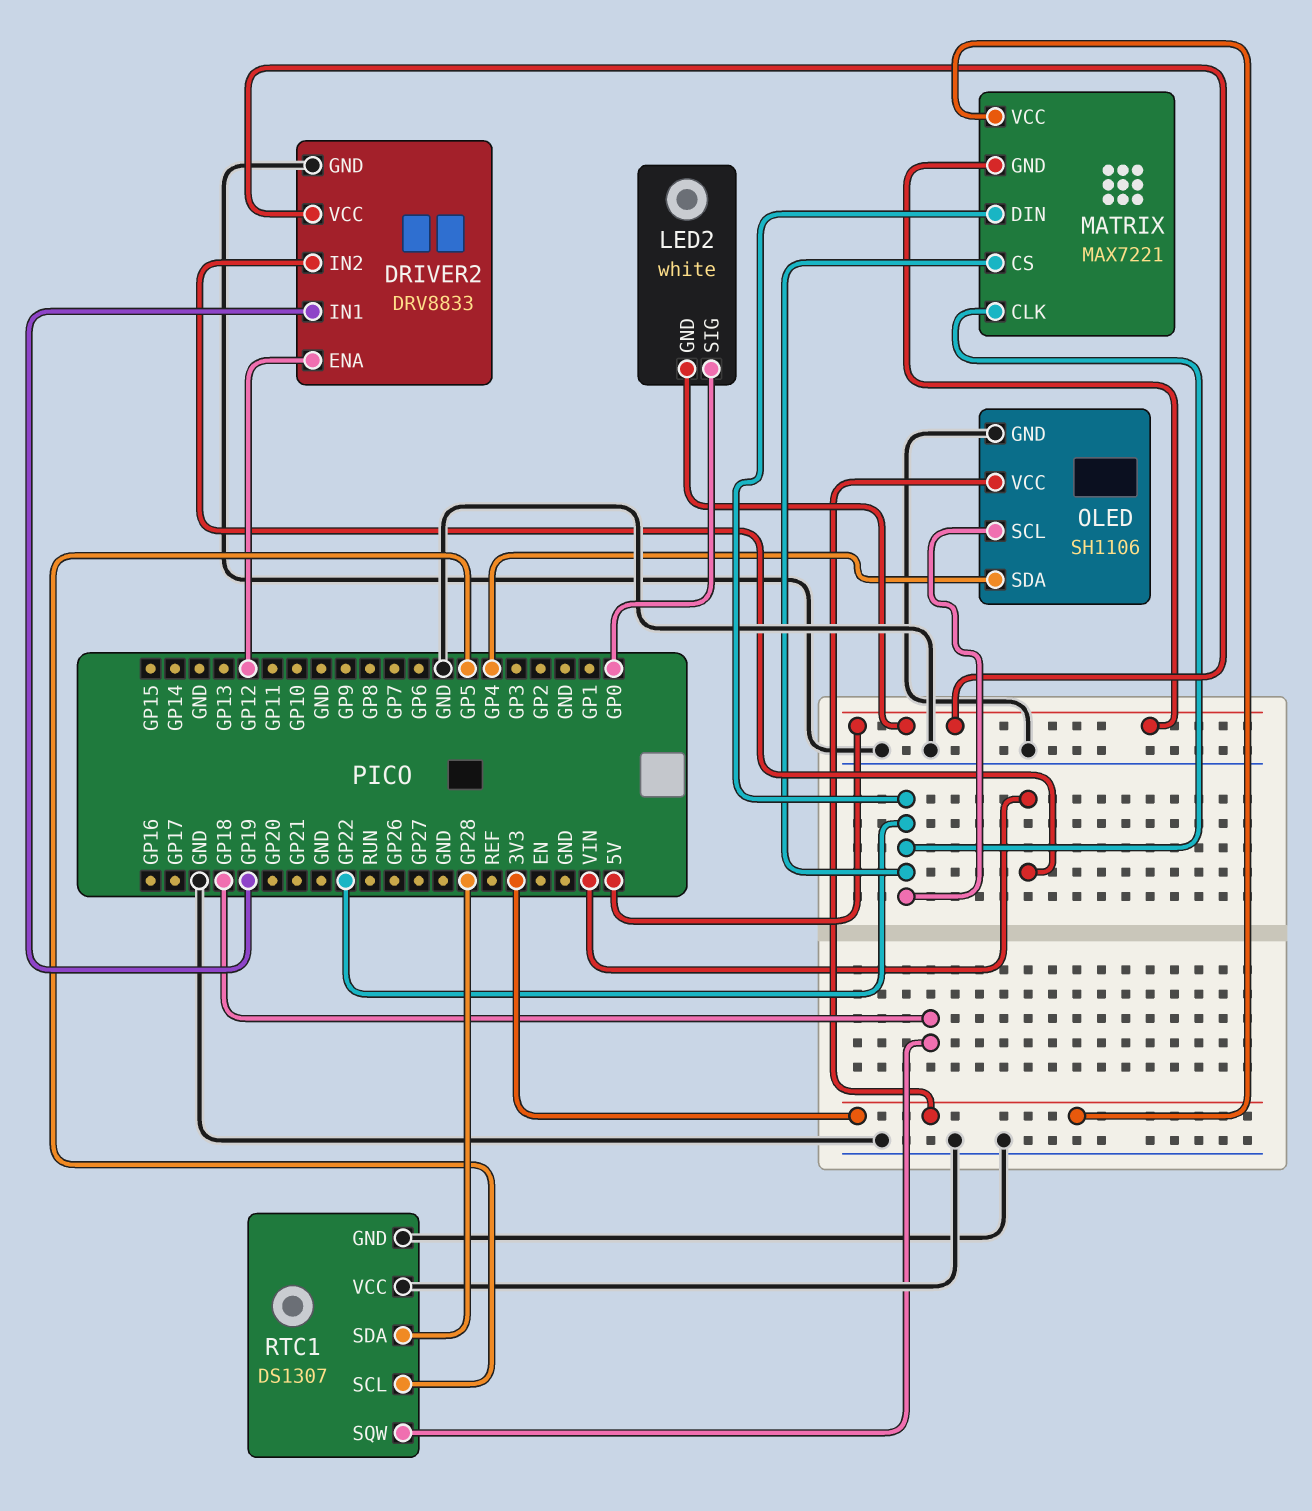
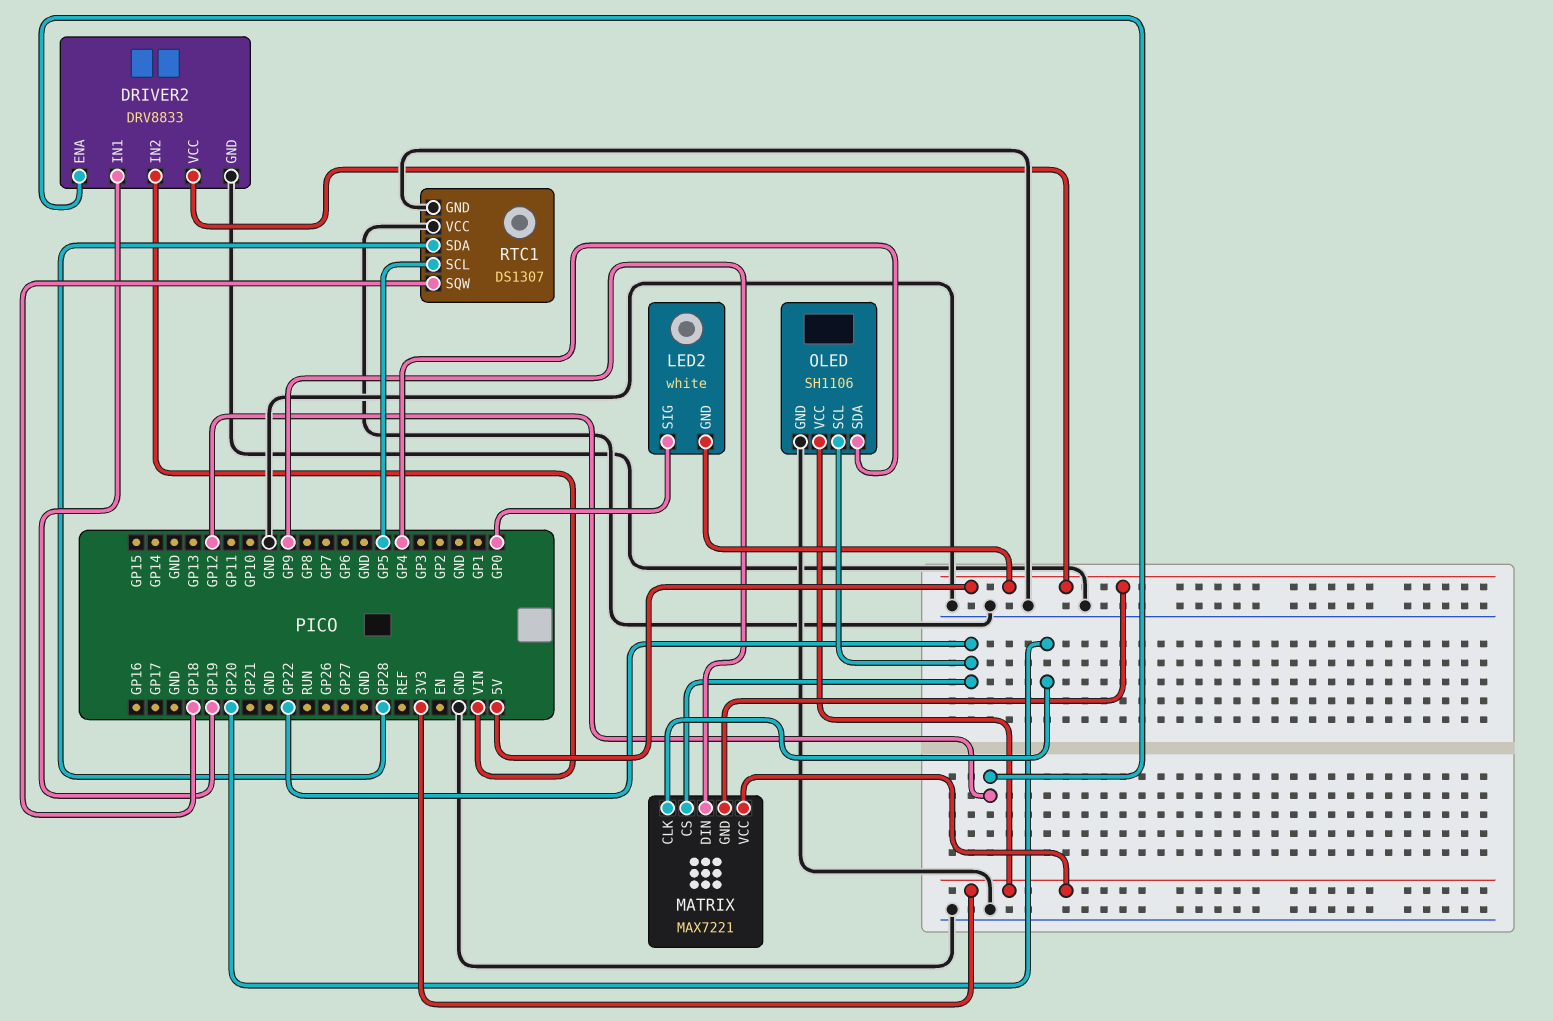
MATRIX pin CLK: GP22 -> GP20
MATRIX pin DIN: GP22 -> GP9

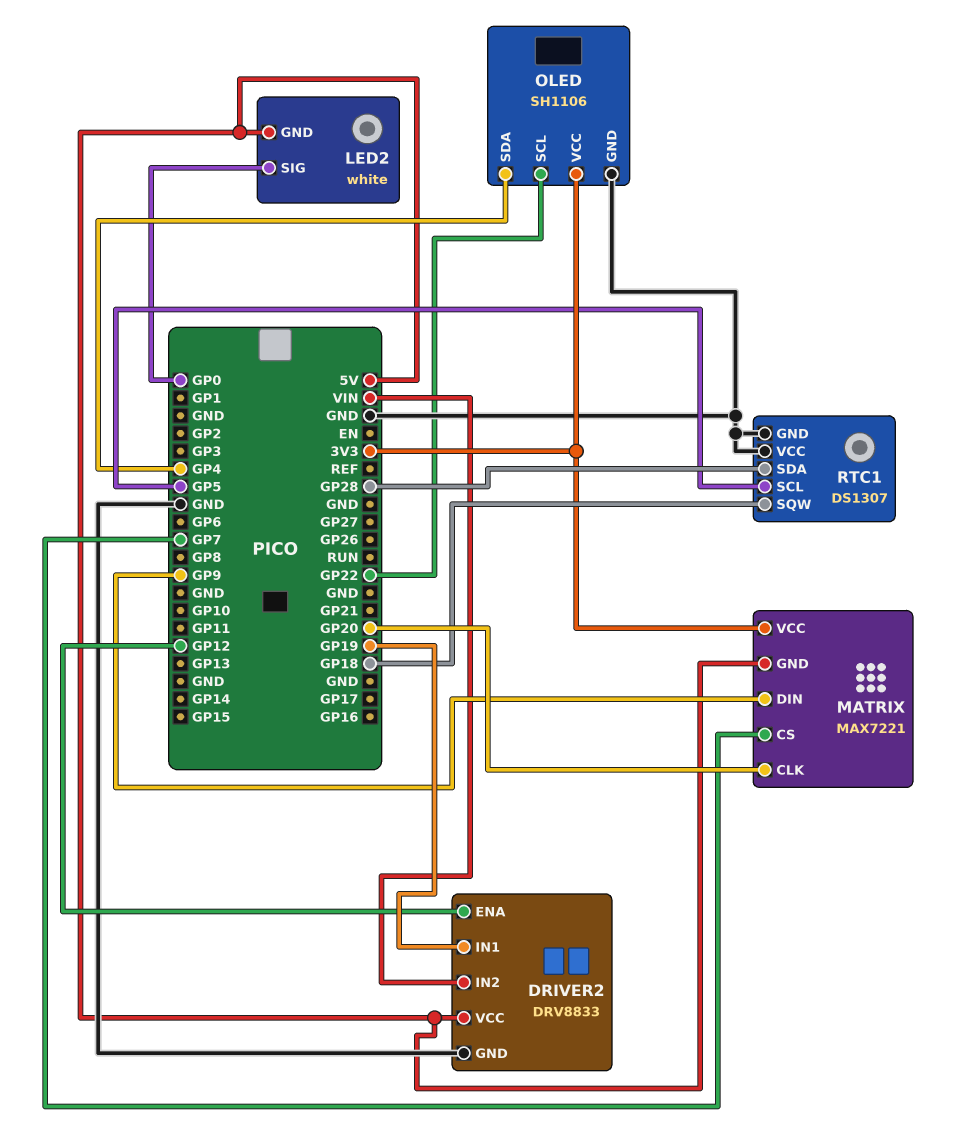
MATRIX pin CS: GP22 -> GP7

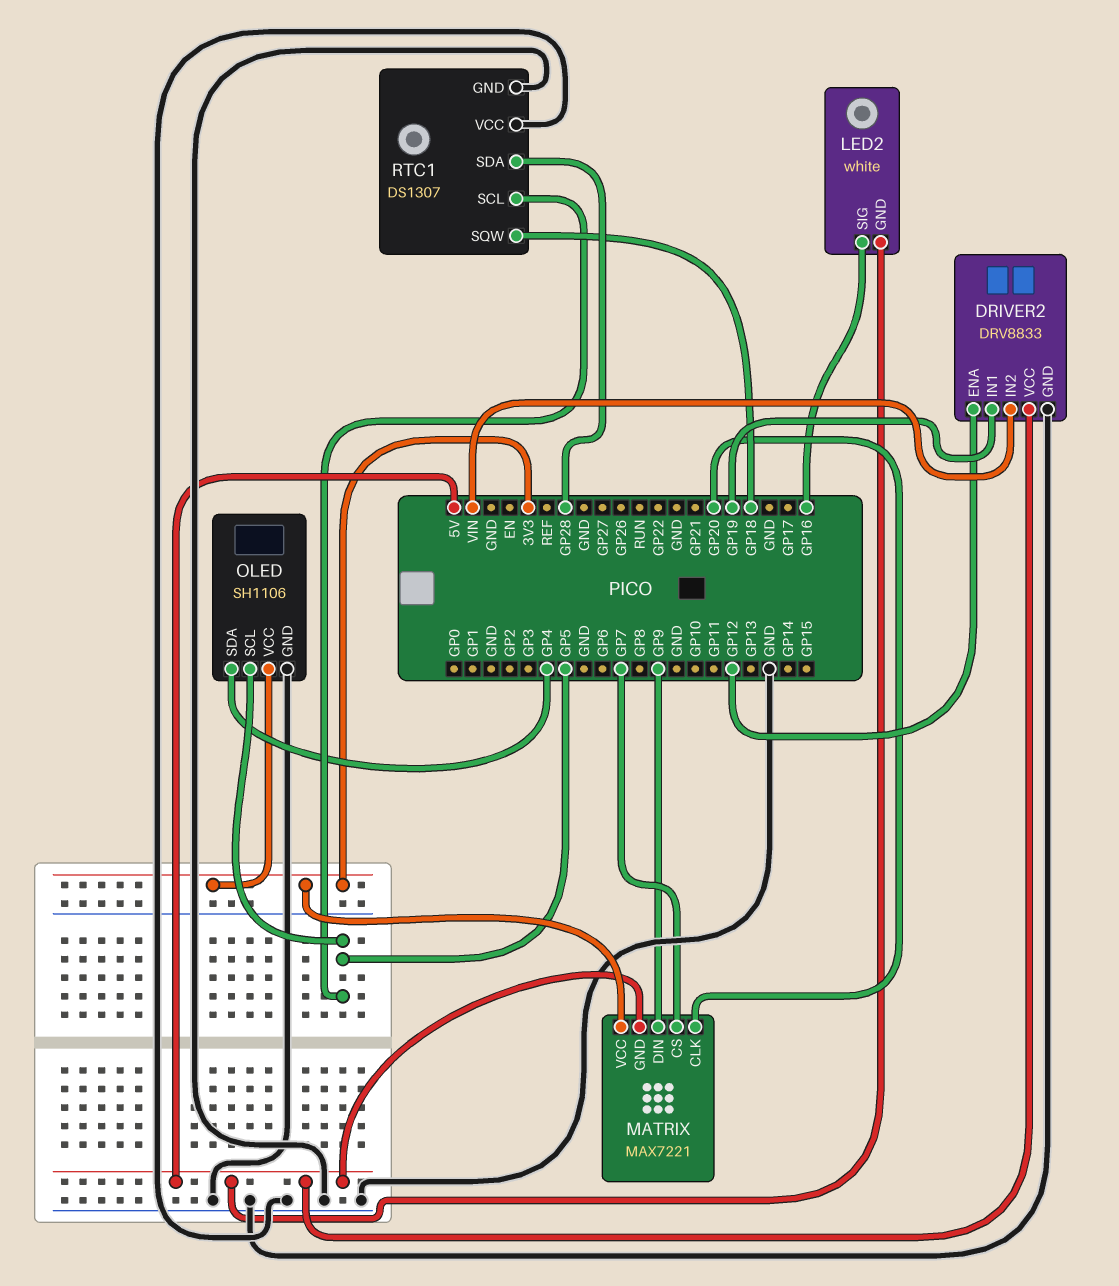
LED2 pin SIG: GP0 -> GP16
OLED pin SCL: GP22 -> GP5

